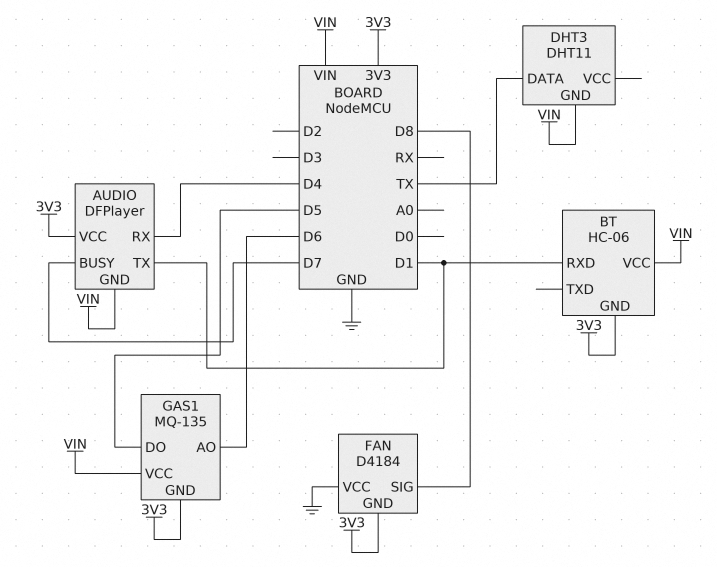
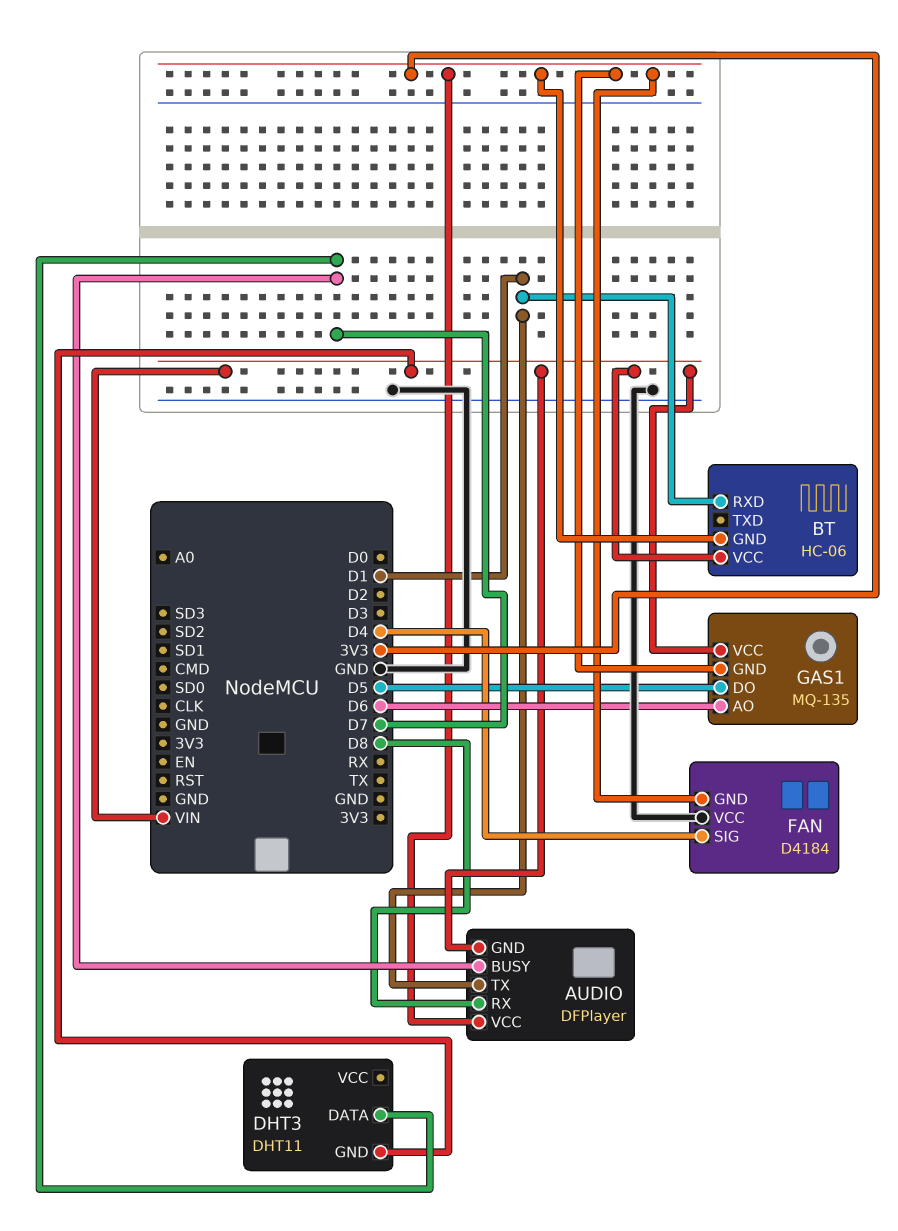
AUDIO pin RX: D4 -> D8
DHT3 pin DATA: TX -> D7
FAN pin SIG: D8 -> D4

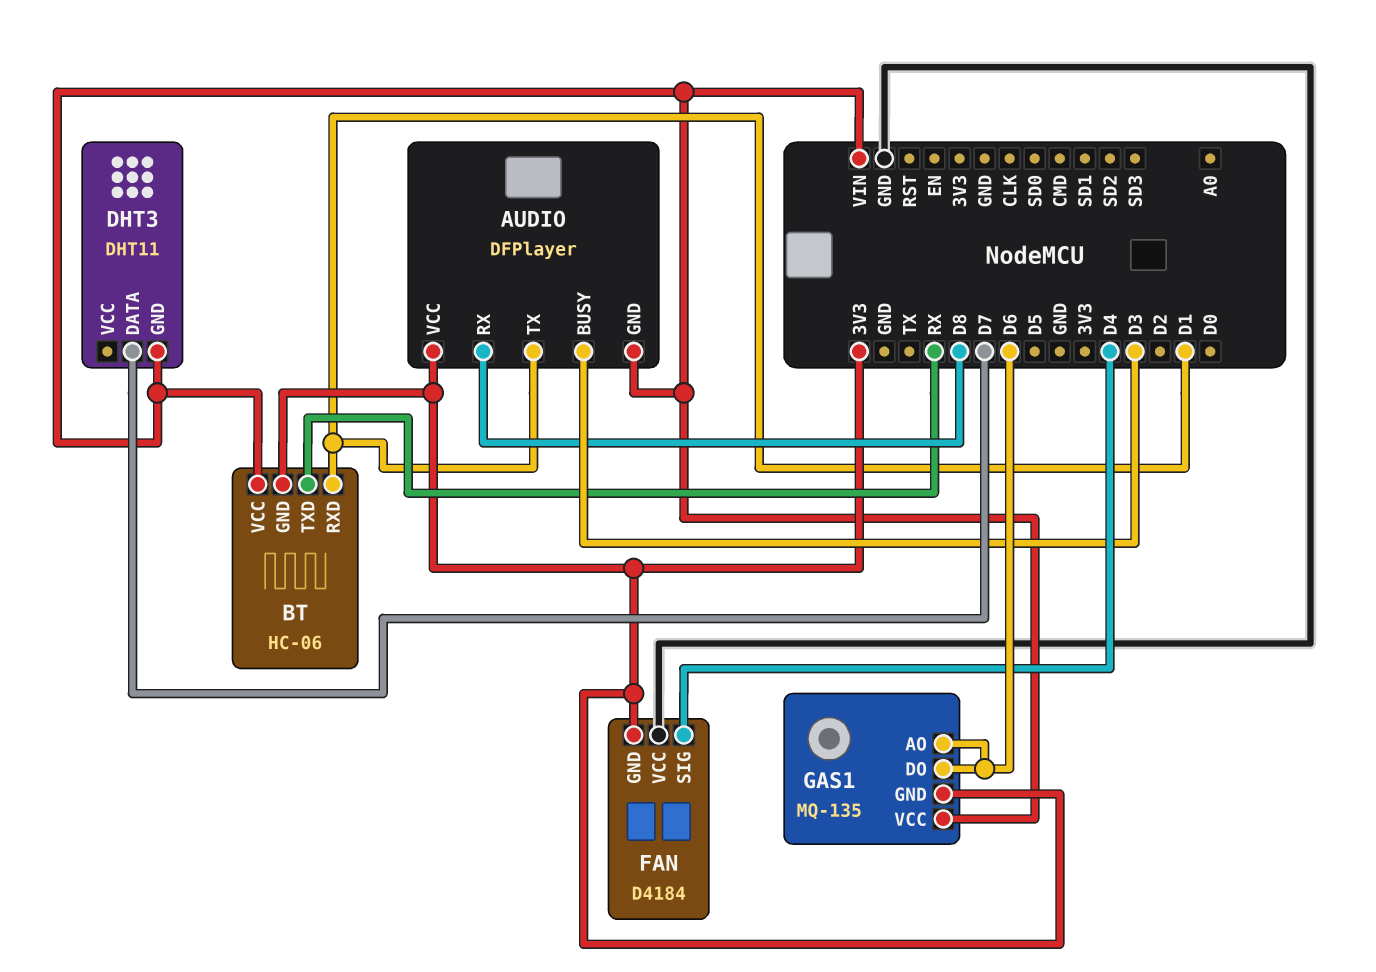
AUDIO pin BUSY: D7 -> D3
BT pin TXD: none -> RX
GAS1 pin DO: D5 -> D6

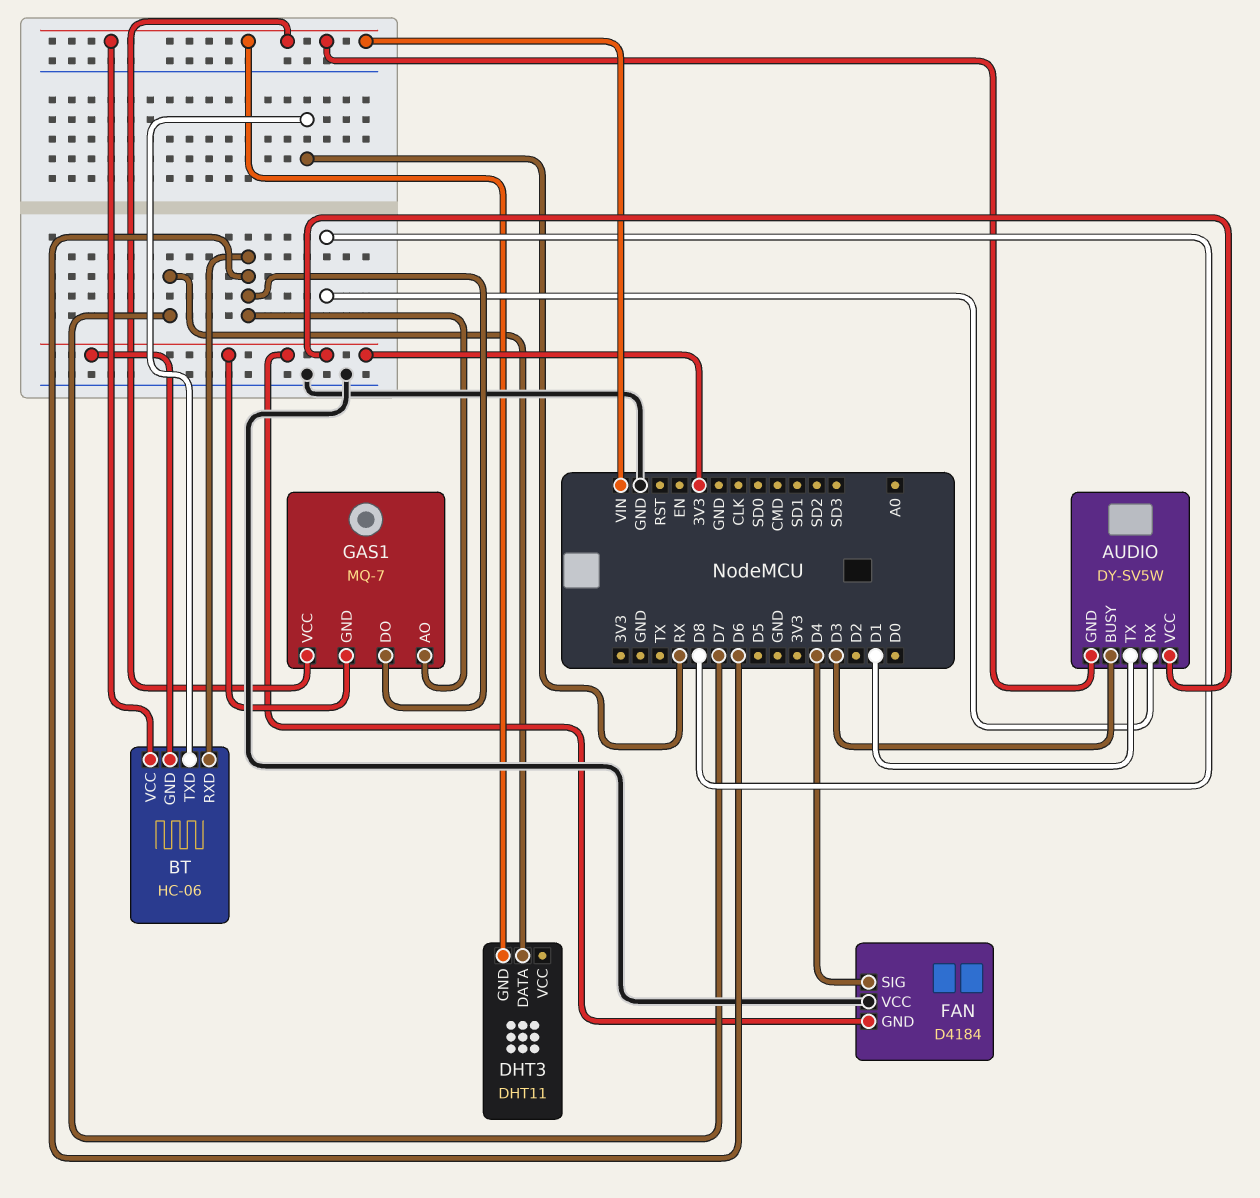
AUDIO: DFPlayer -> DY-SV5W
BT pin RXD: D1 -> D6
GAS1: MQ-135 -> MQ-7

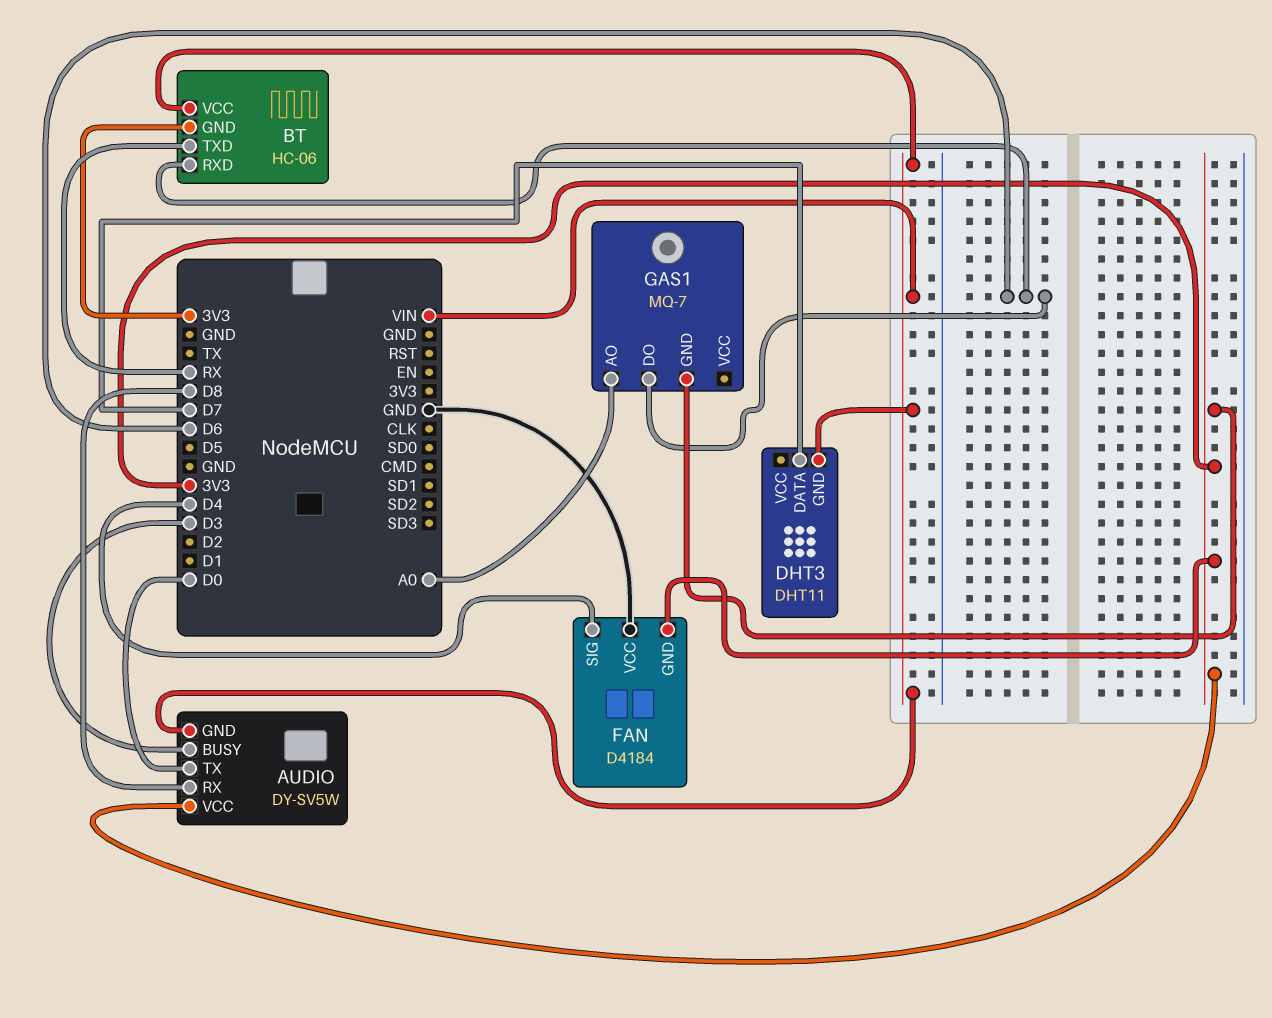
AUDIO pin TX: D1 -> D0
GAS1 pin AO: D6 -> A0
GAS1 pin VCC: VIN -> none

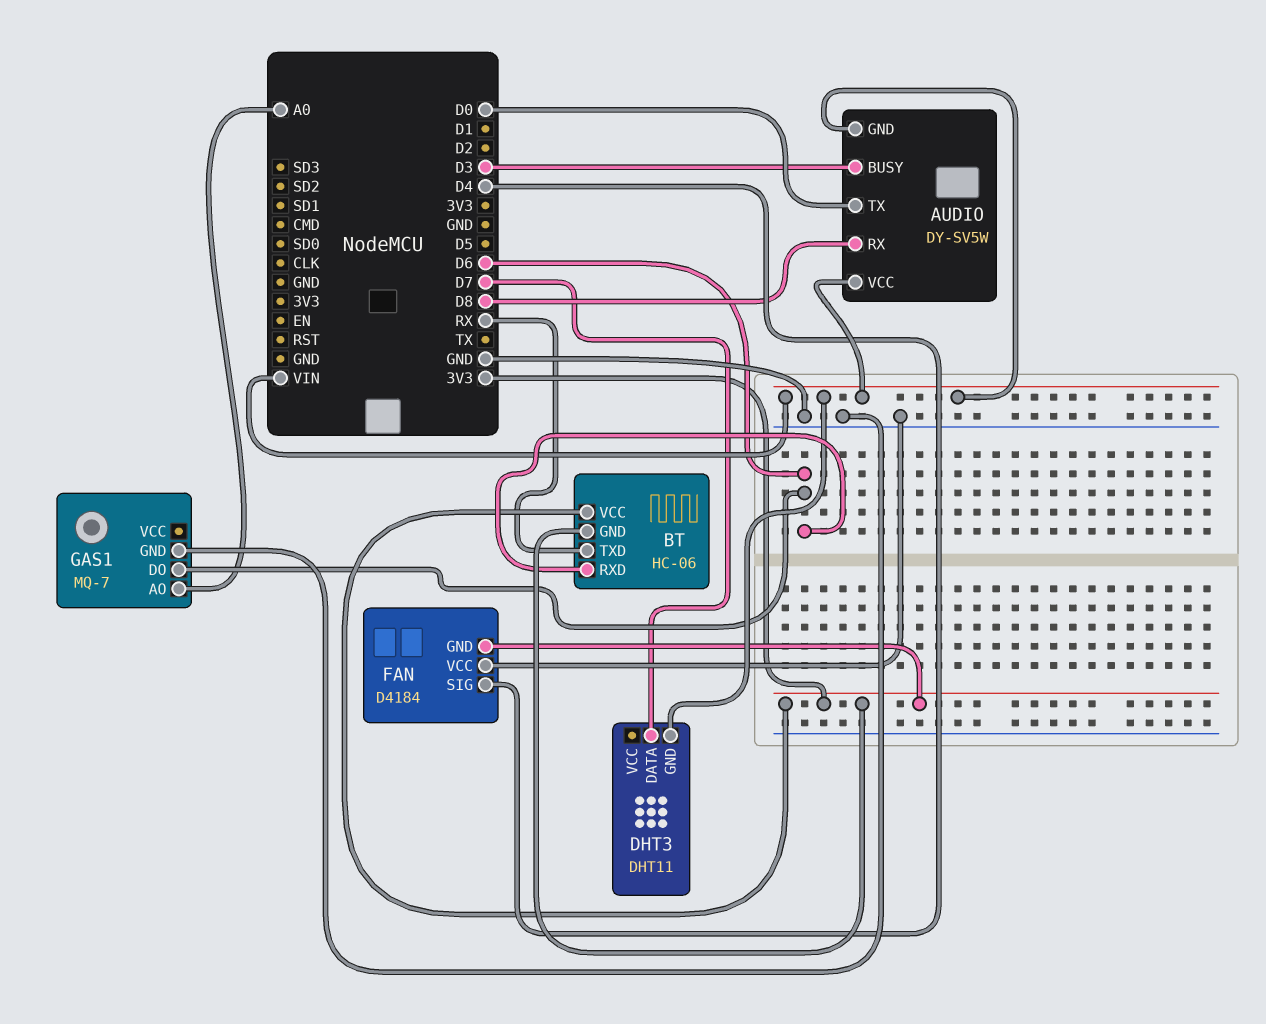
AUDIO pin VCC: 3V3 -> VIN
BT pin VCC: VIN -> 3V3
GAS1 pin GND: 3V3 -> GND

